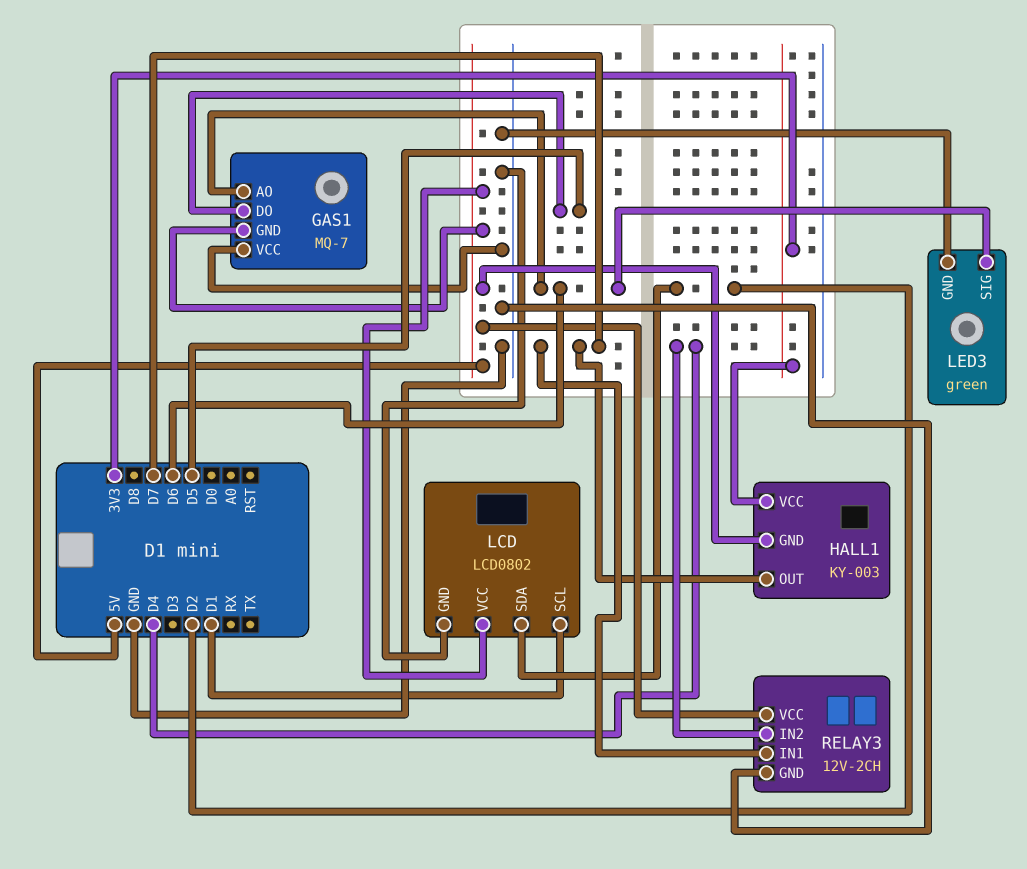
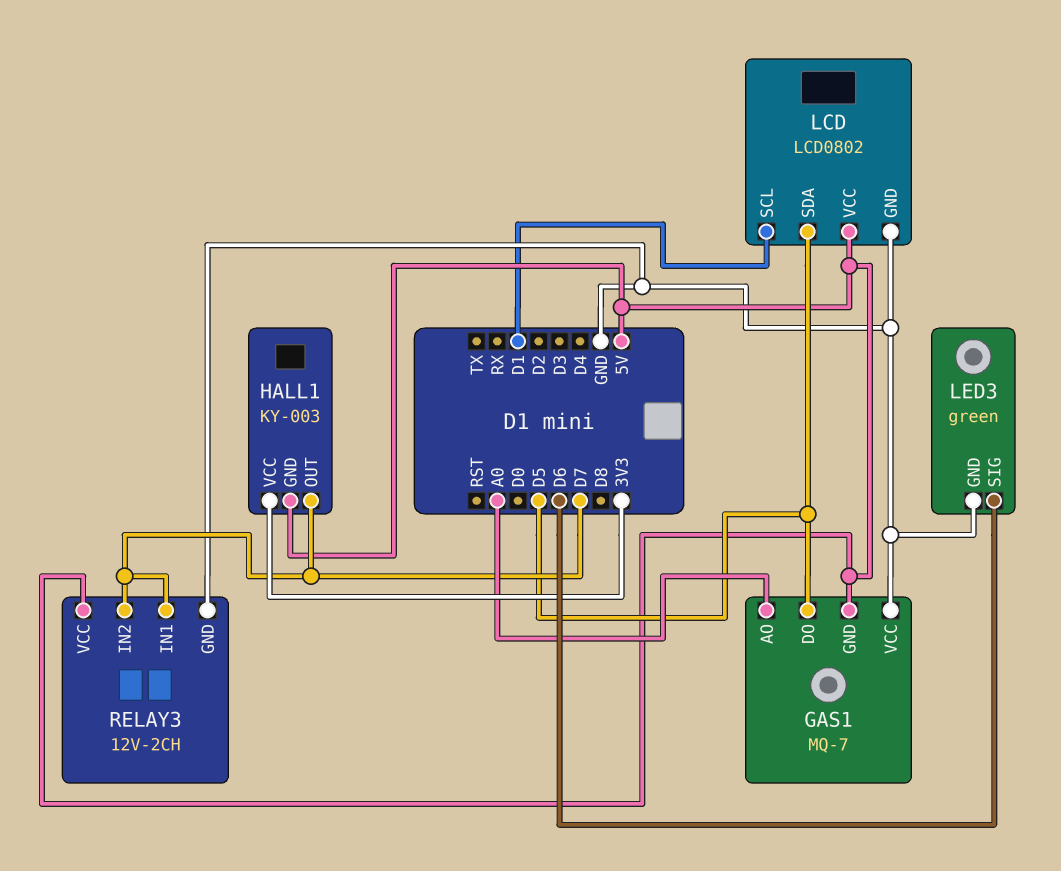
GAS1 pin AO: D6 -> A0
LCD pin SDA: D2 -> D5
RELAY3 pin IN2: D4 -> D7

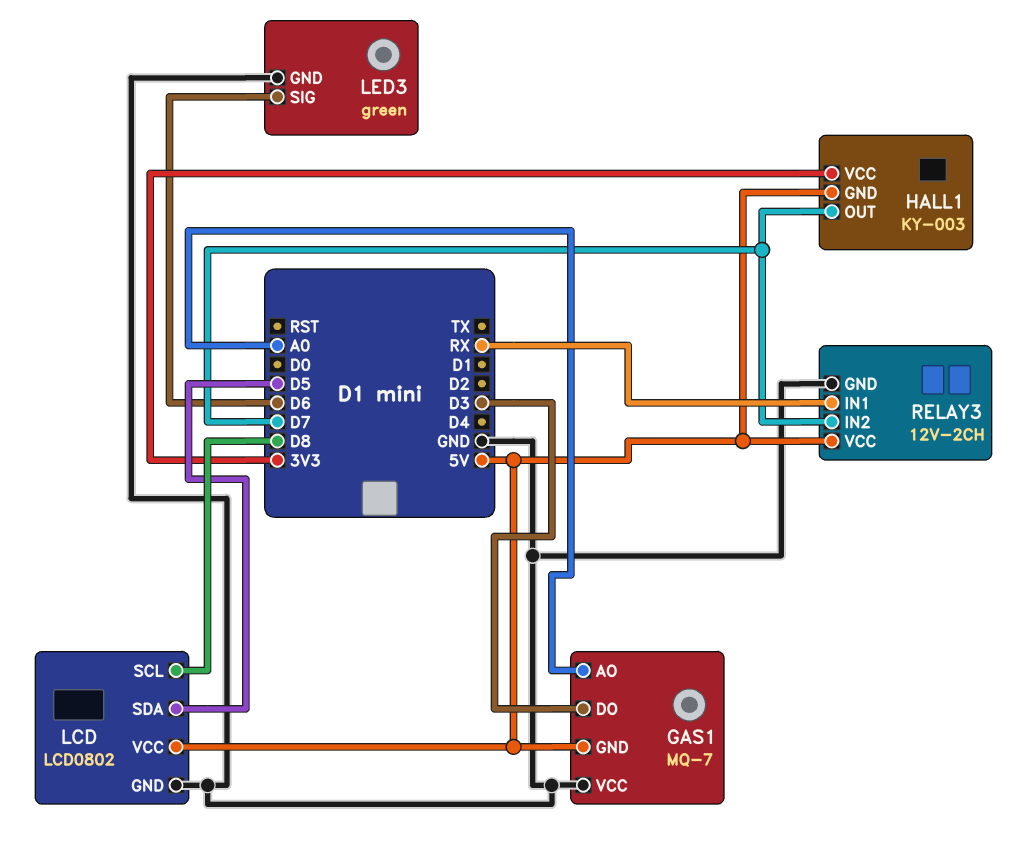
GAS1 pin DO: D5 -> D3
LCD pin SCL: D1 -> D8
RELAY3 pin IN1: D7 -> RX

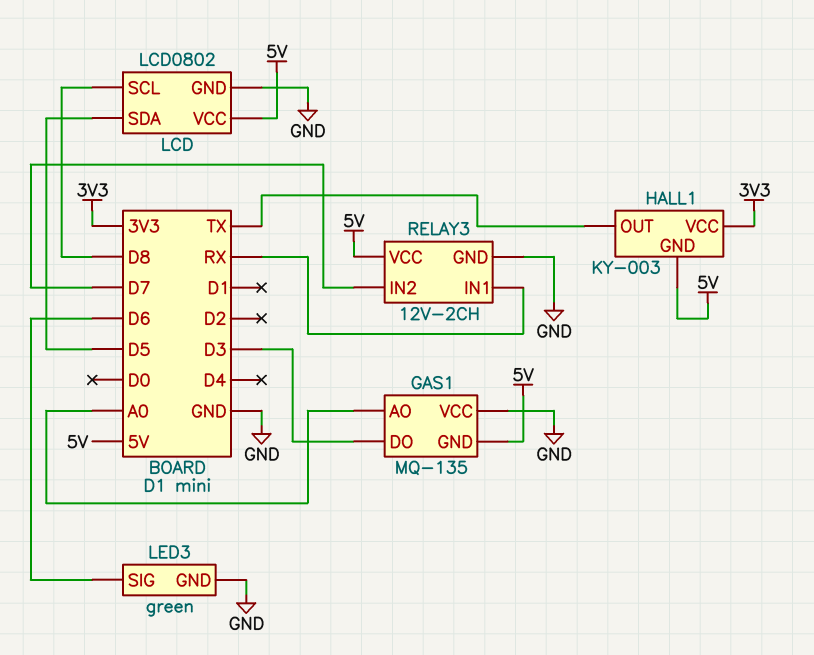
GAS1: MQ-7 -> MQ-135
HALL1 pin OUT: D7 -> TX

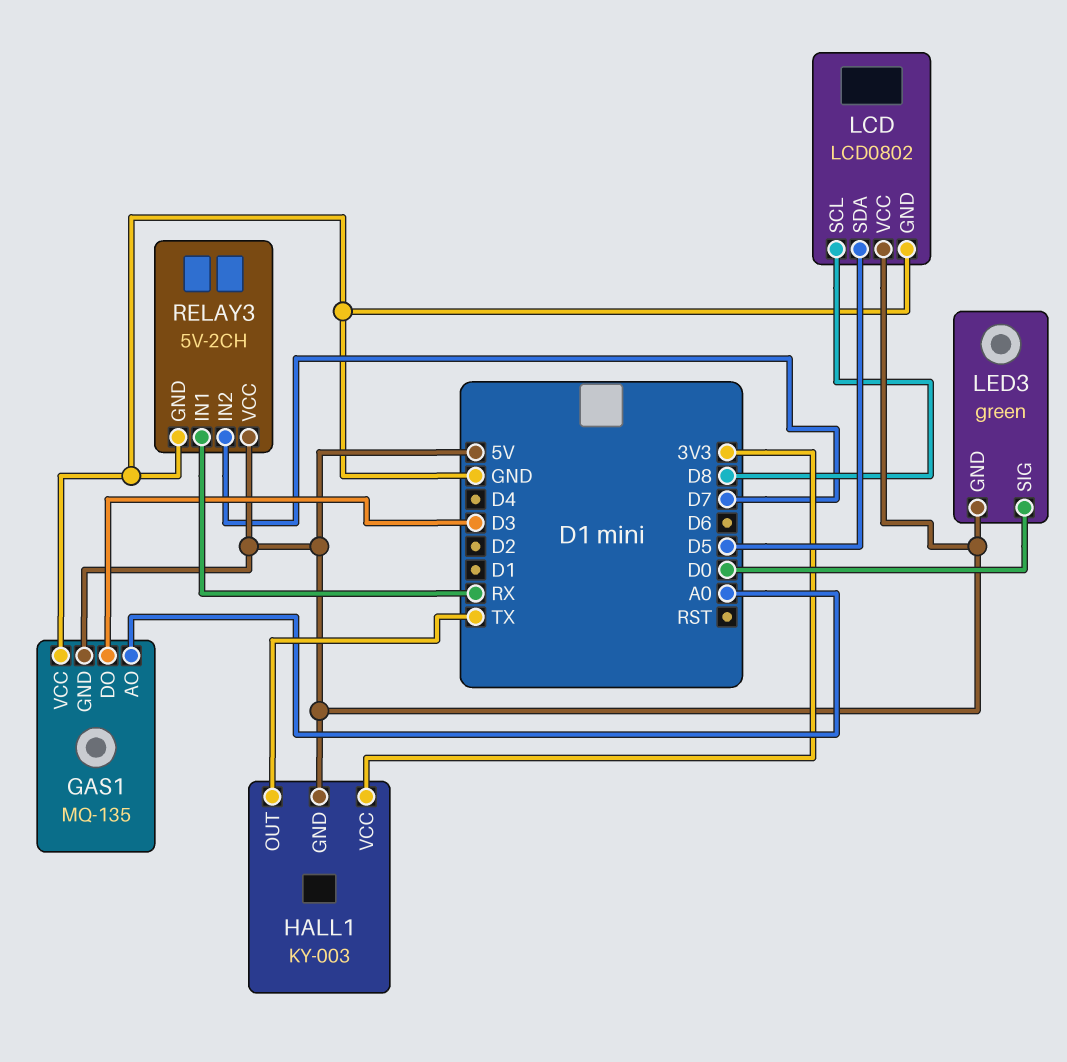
LED3 pin GND: GND -> 5V
LED3 pin SIG: D6 -> D0
RELAY3: 12V-2CH -> 5V-2CH

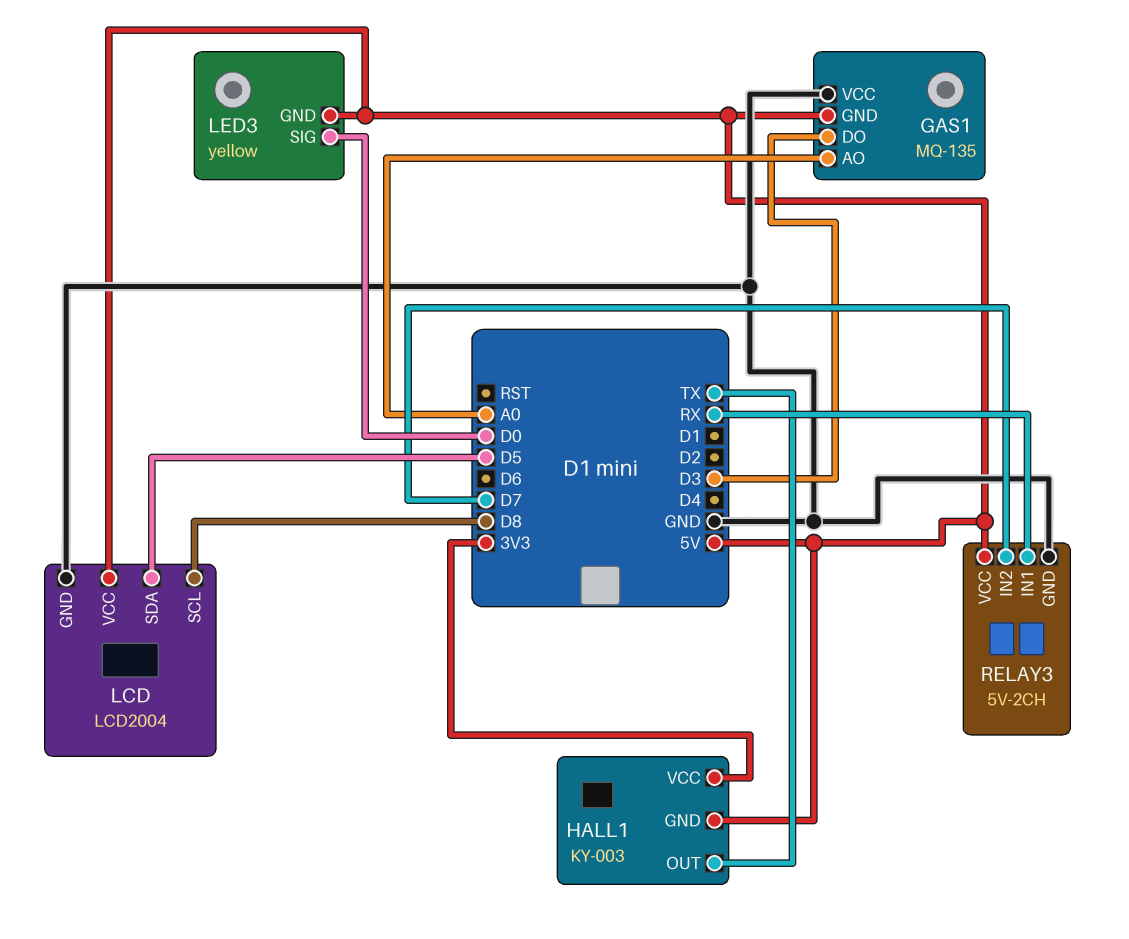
LCD: LCD0802 -> LCD2004
LED3: green -> yellow

